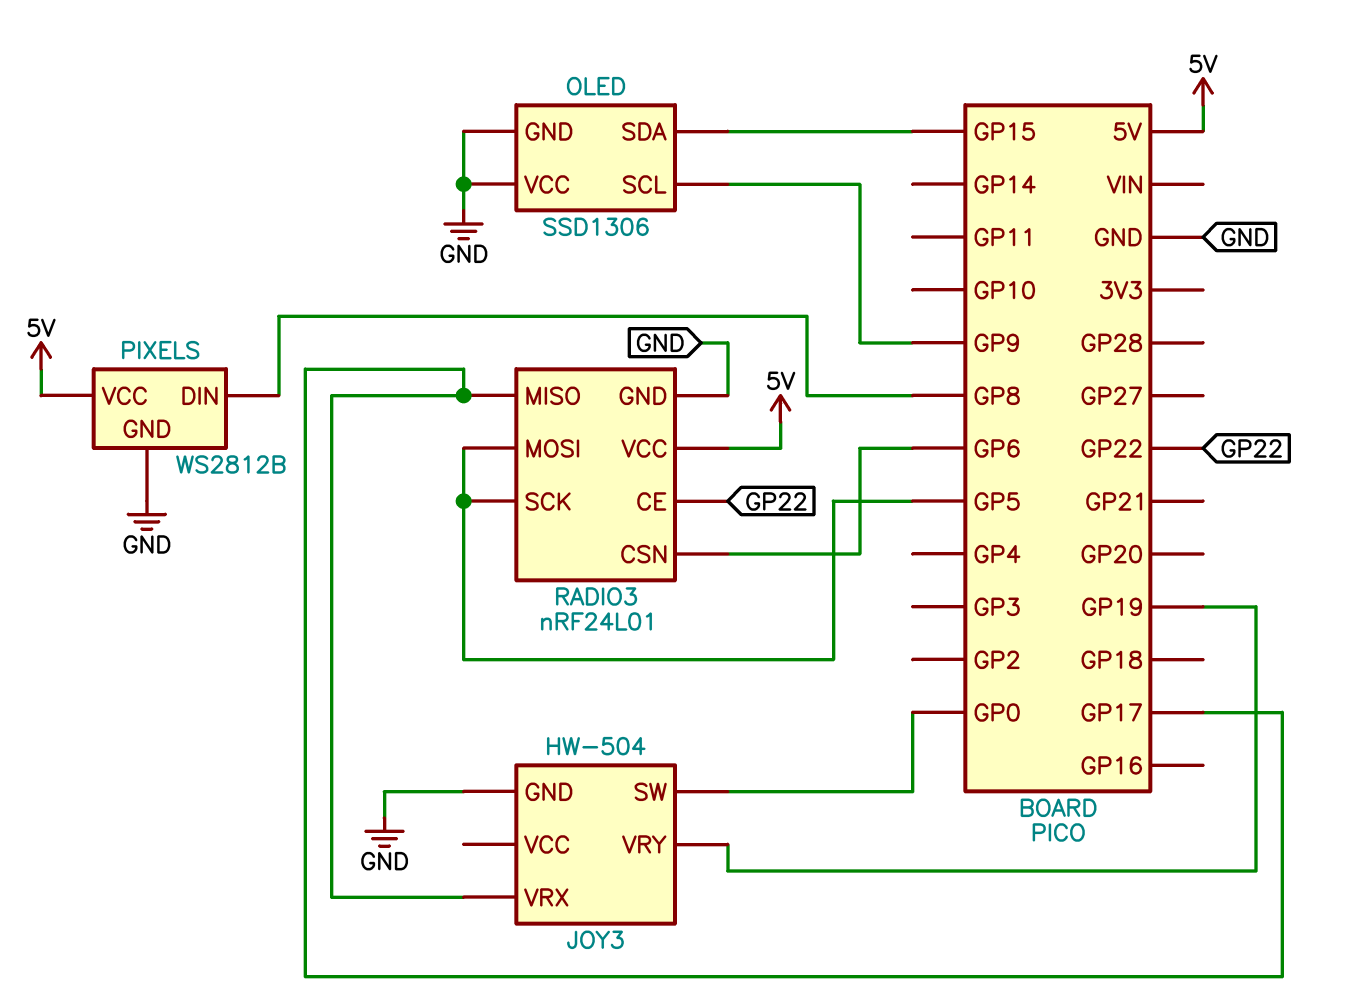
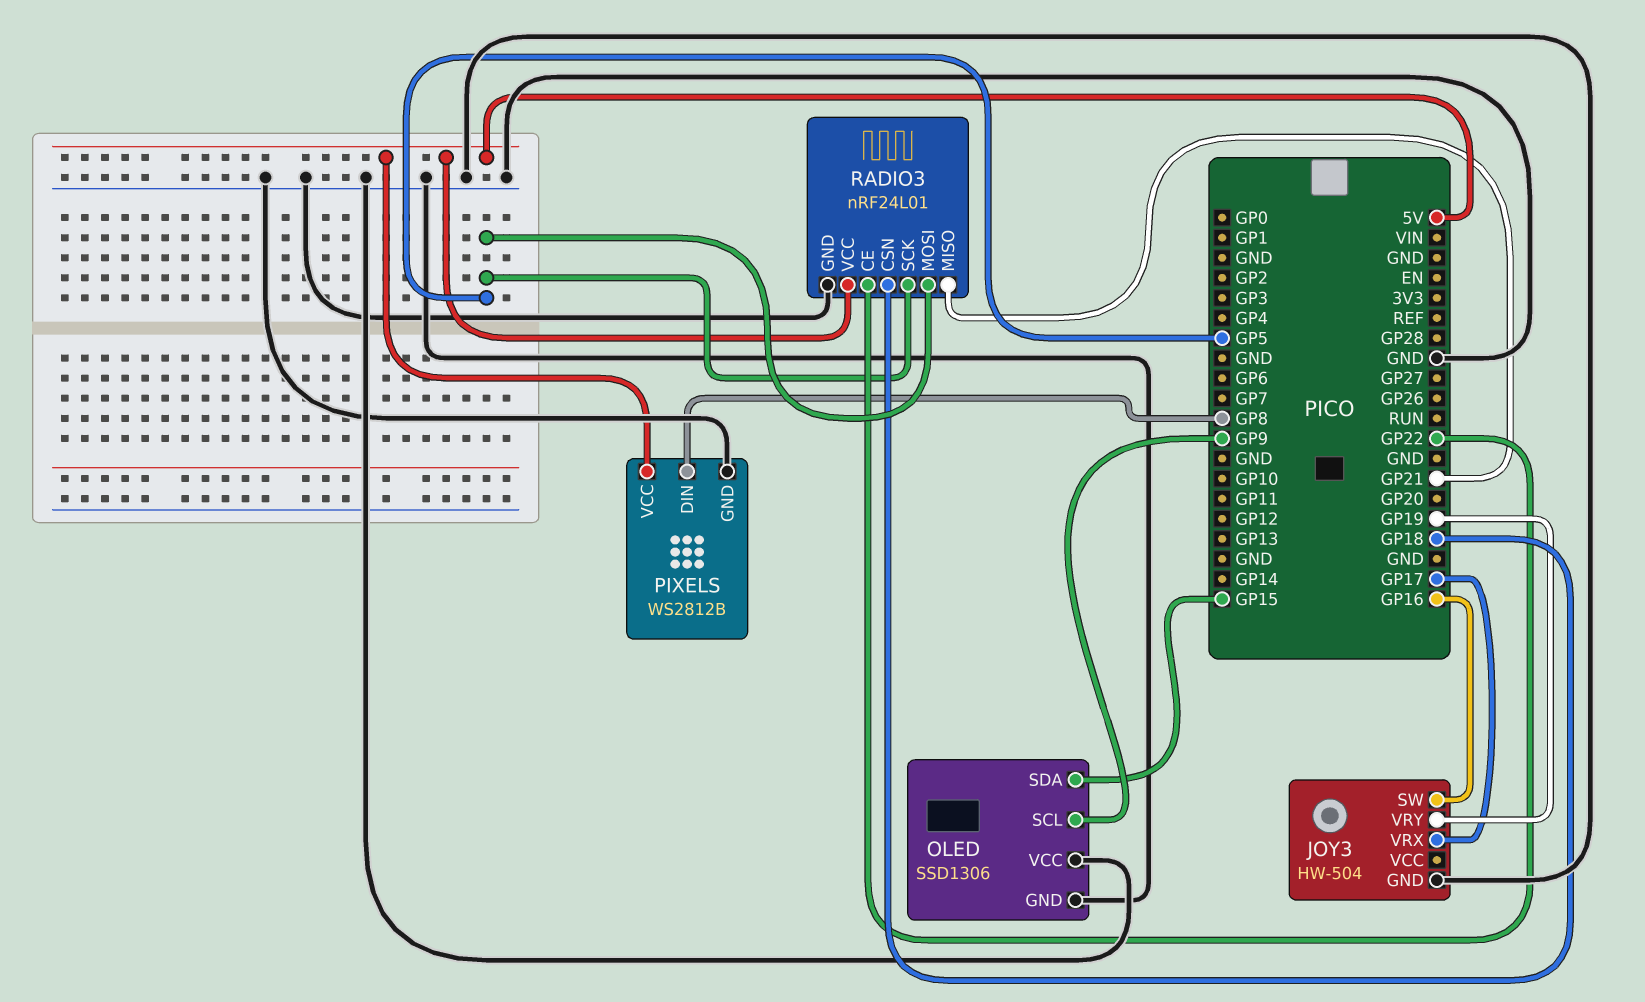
JOY3 pin SW: GP0 -> GP16
RADIO3 pin CSN: GP6 -> GP18
RADIO3 pin MISO: GP17 -> GP21

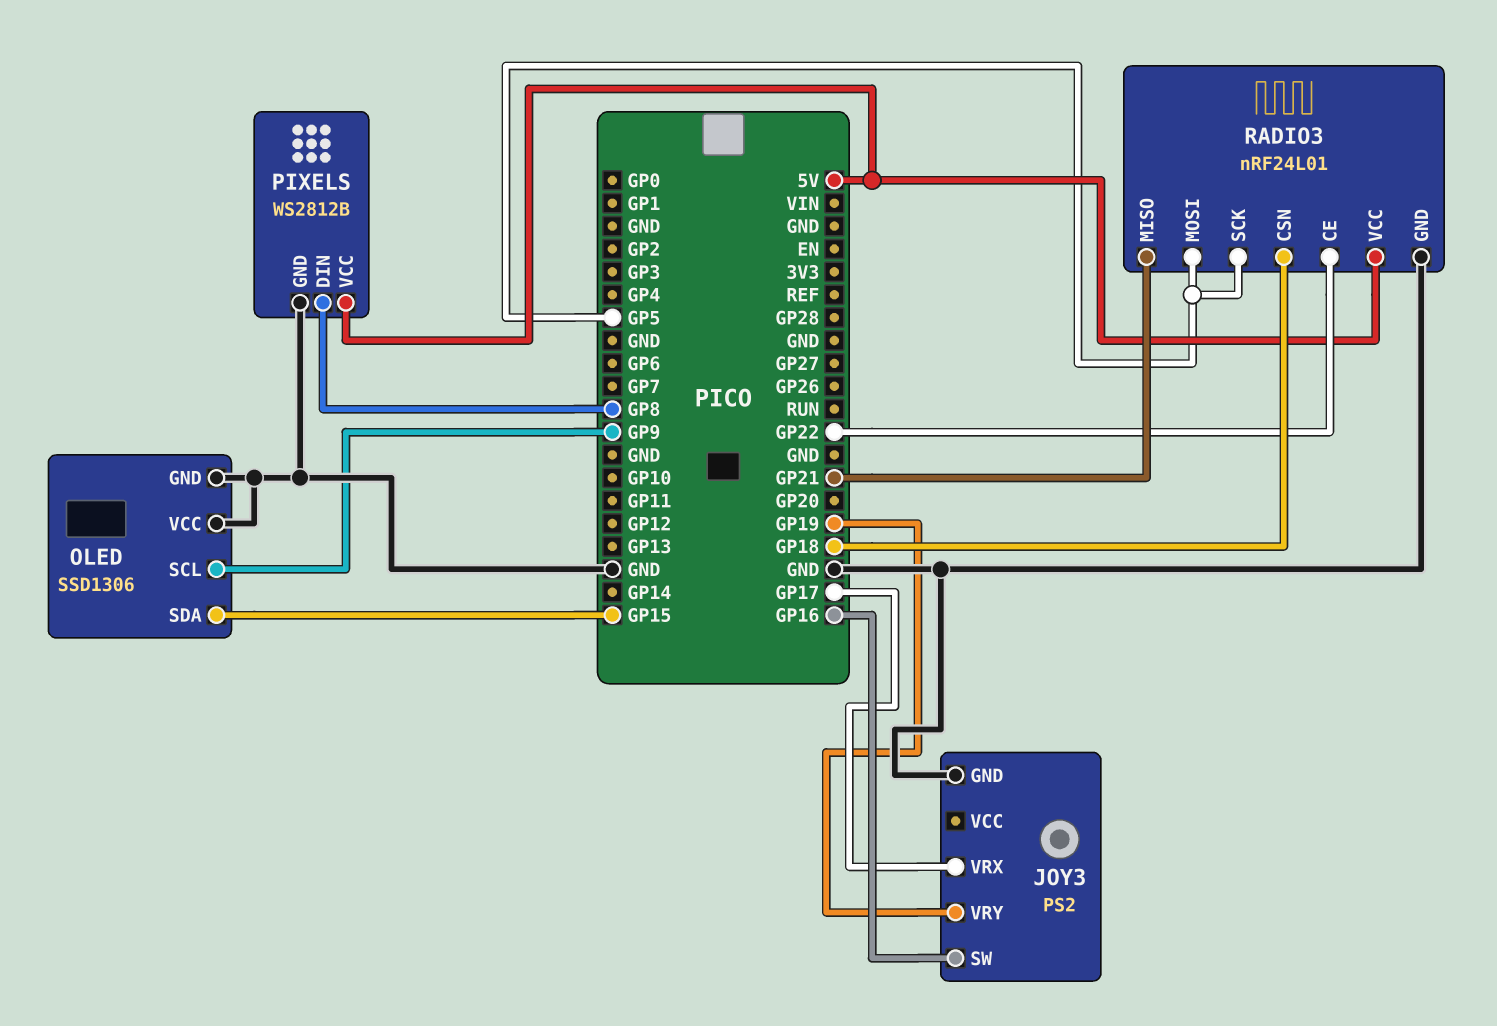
JOY3: HW-504 -> PS2

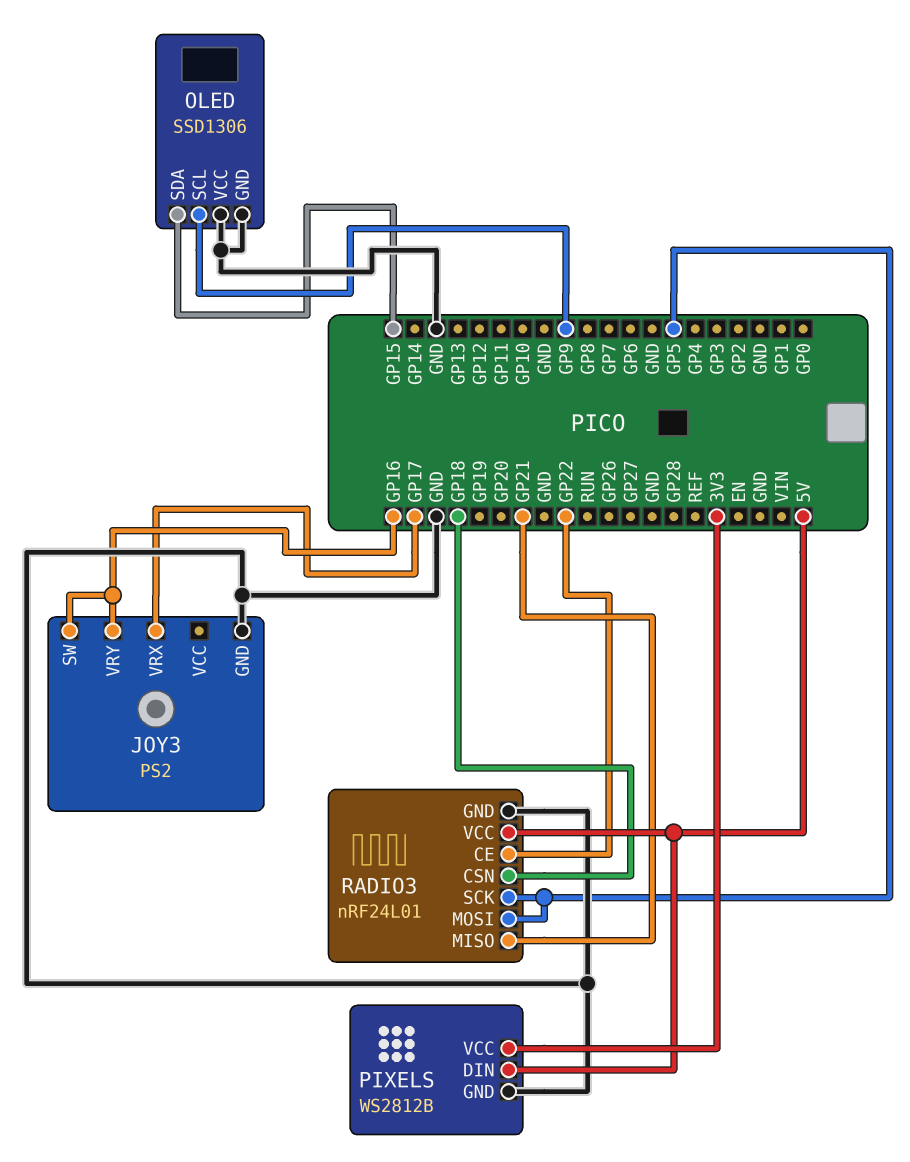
JOY3 pin VRY: GP19 -> GP16
PIXELS pin DIN: GP8 -> 5V
PIXELS pin VCC: 5V -> 3V3

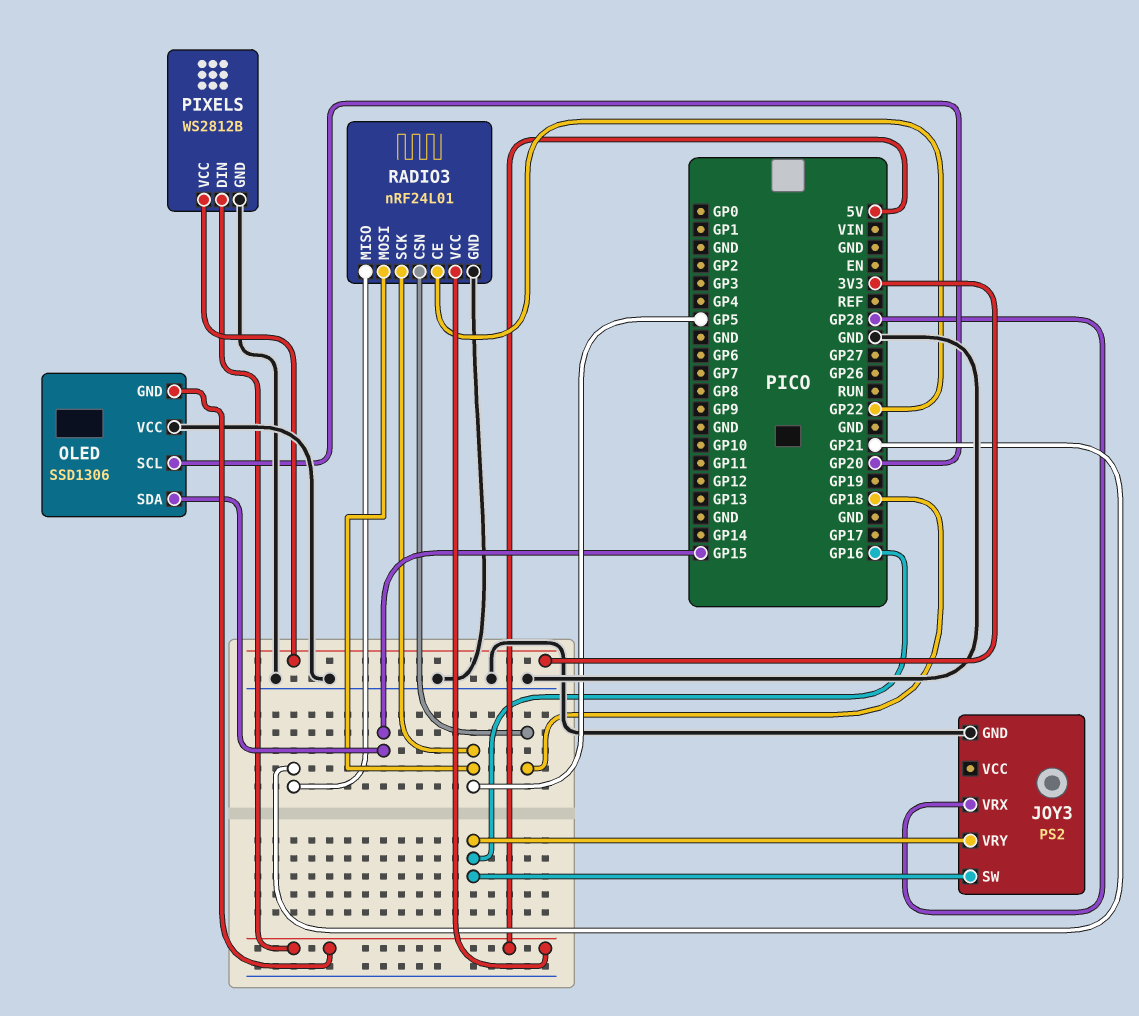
JOY3 pin VRX: GP17 -> GP28
OLED pin GND: GND -> 5V
OLED pin SCL: GP9 -> GP20

